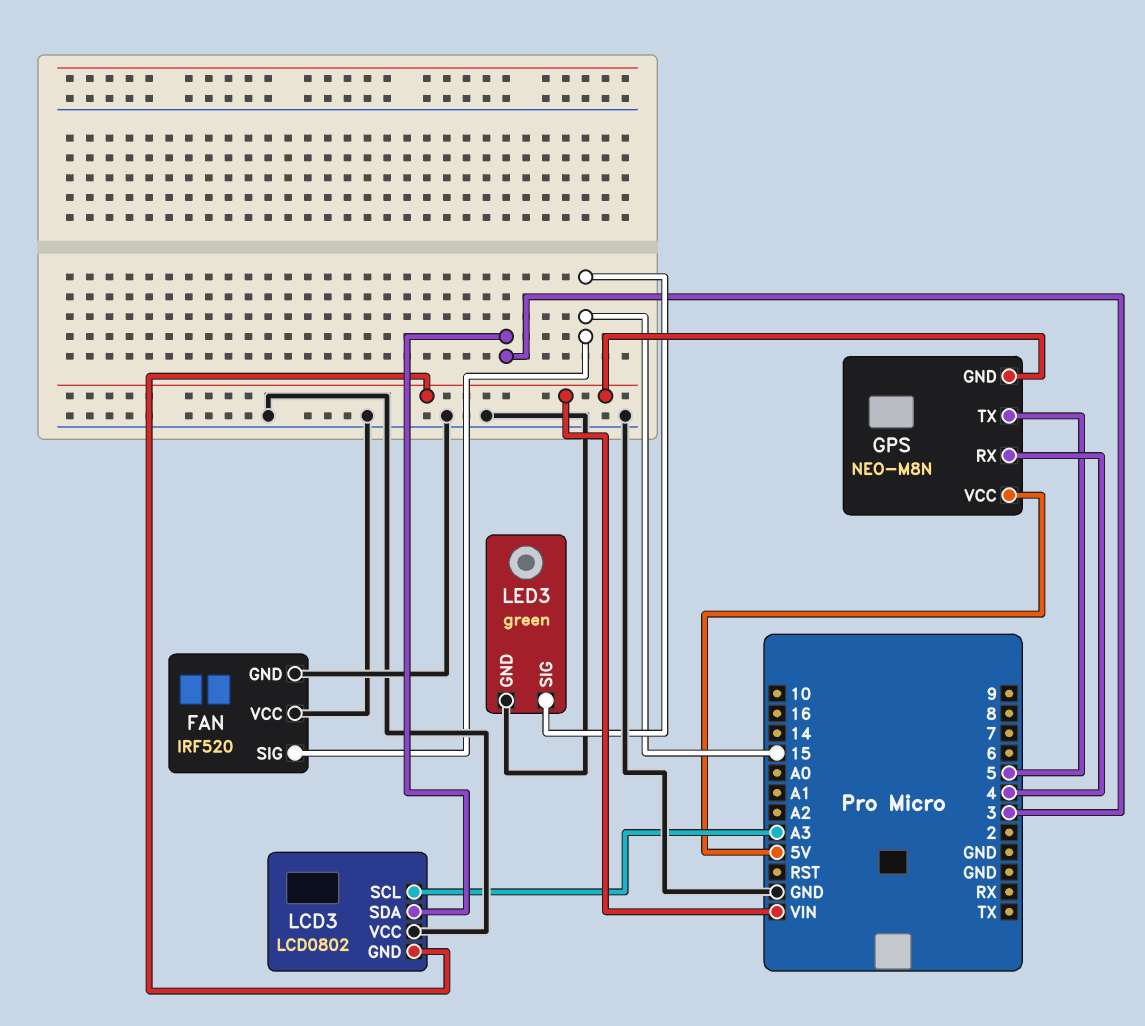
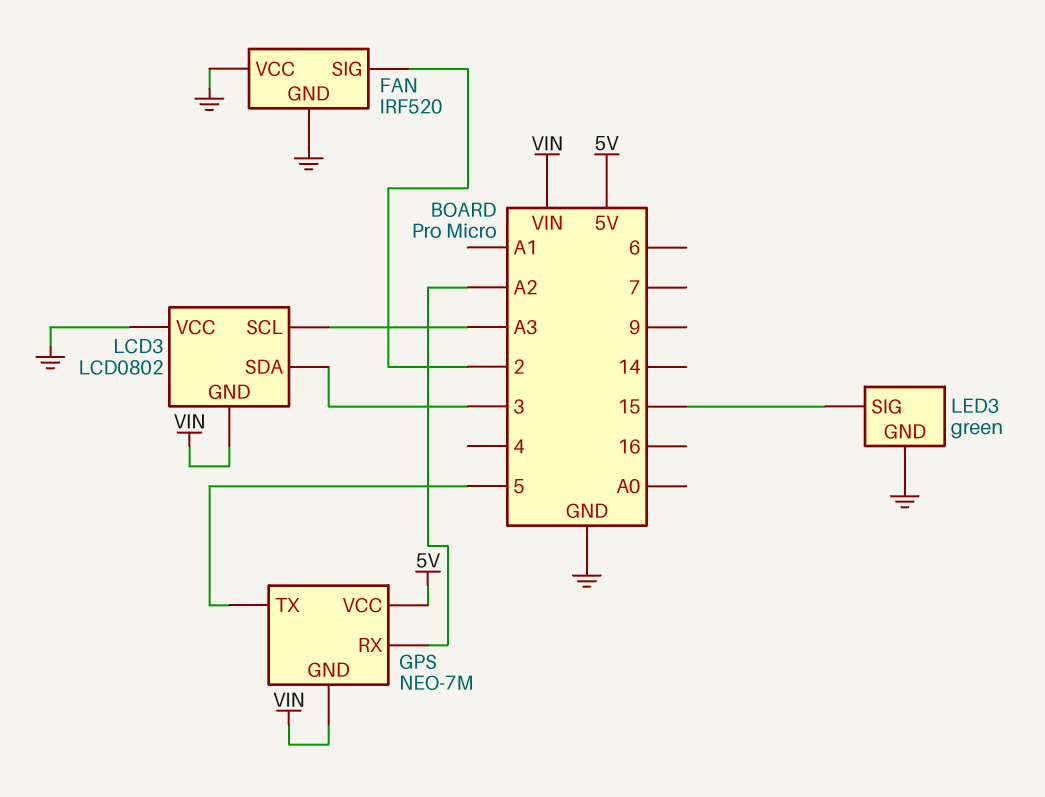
FAN pin SIG: 15 -> 2
GPS: NEO-M8N -> NEO-7M
GPS pin RX: 4 -> A2

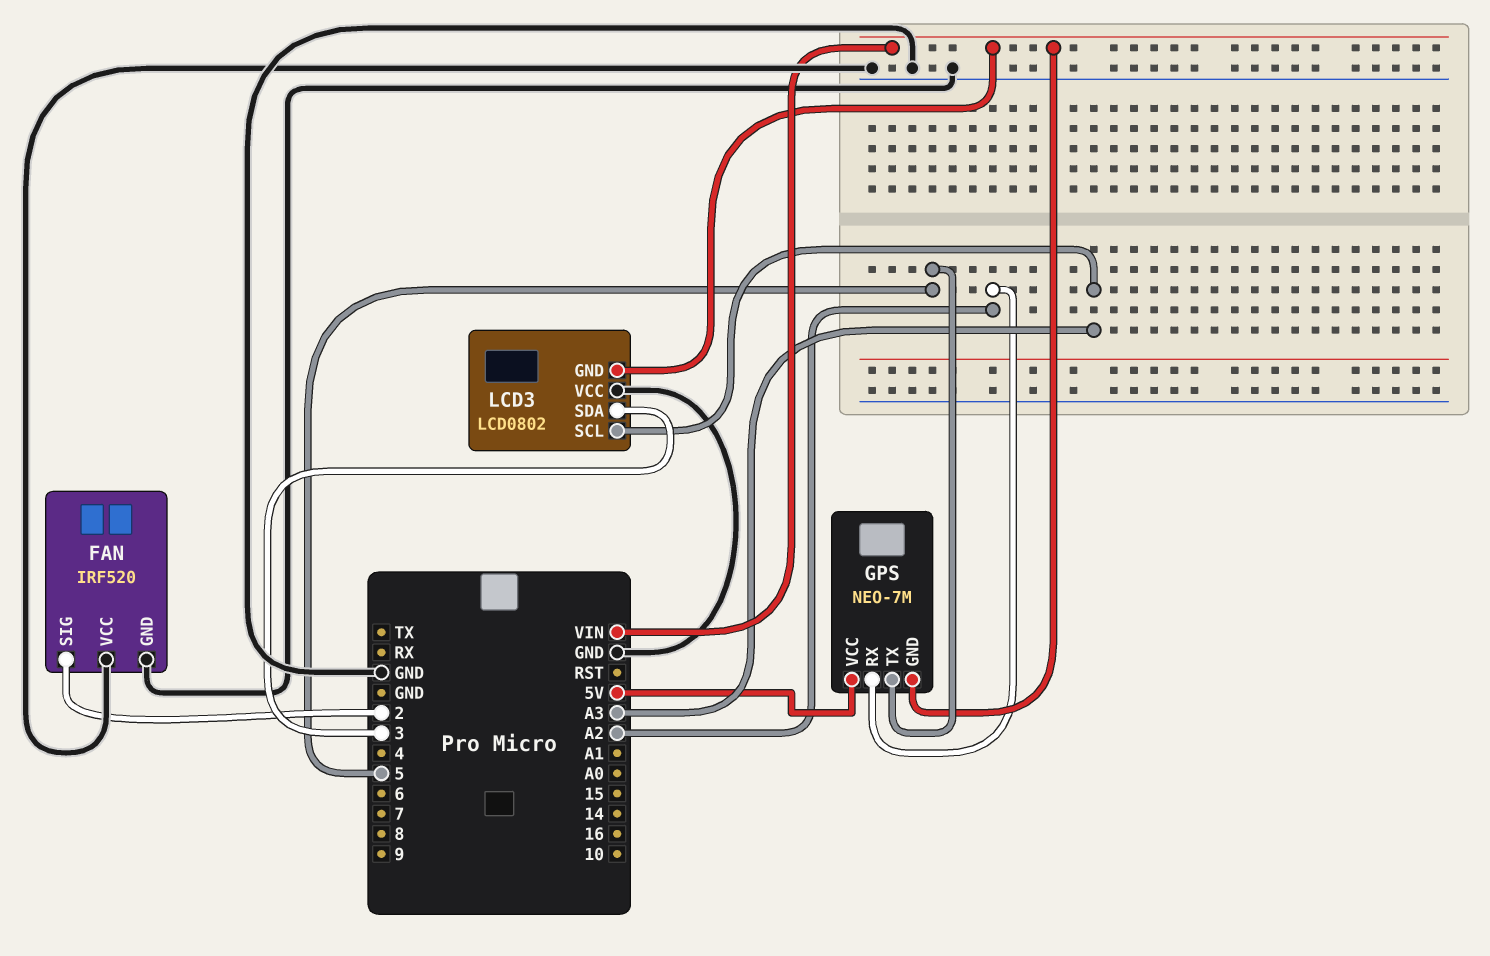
LED3: green -> none
LED3 pin GND: GND -> none
LED3 pin SIG: 15 -> none

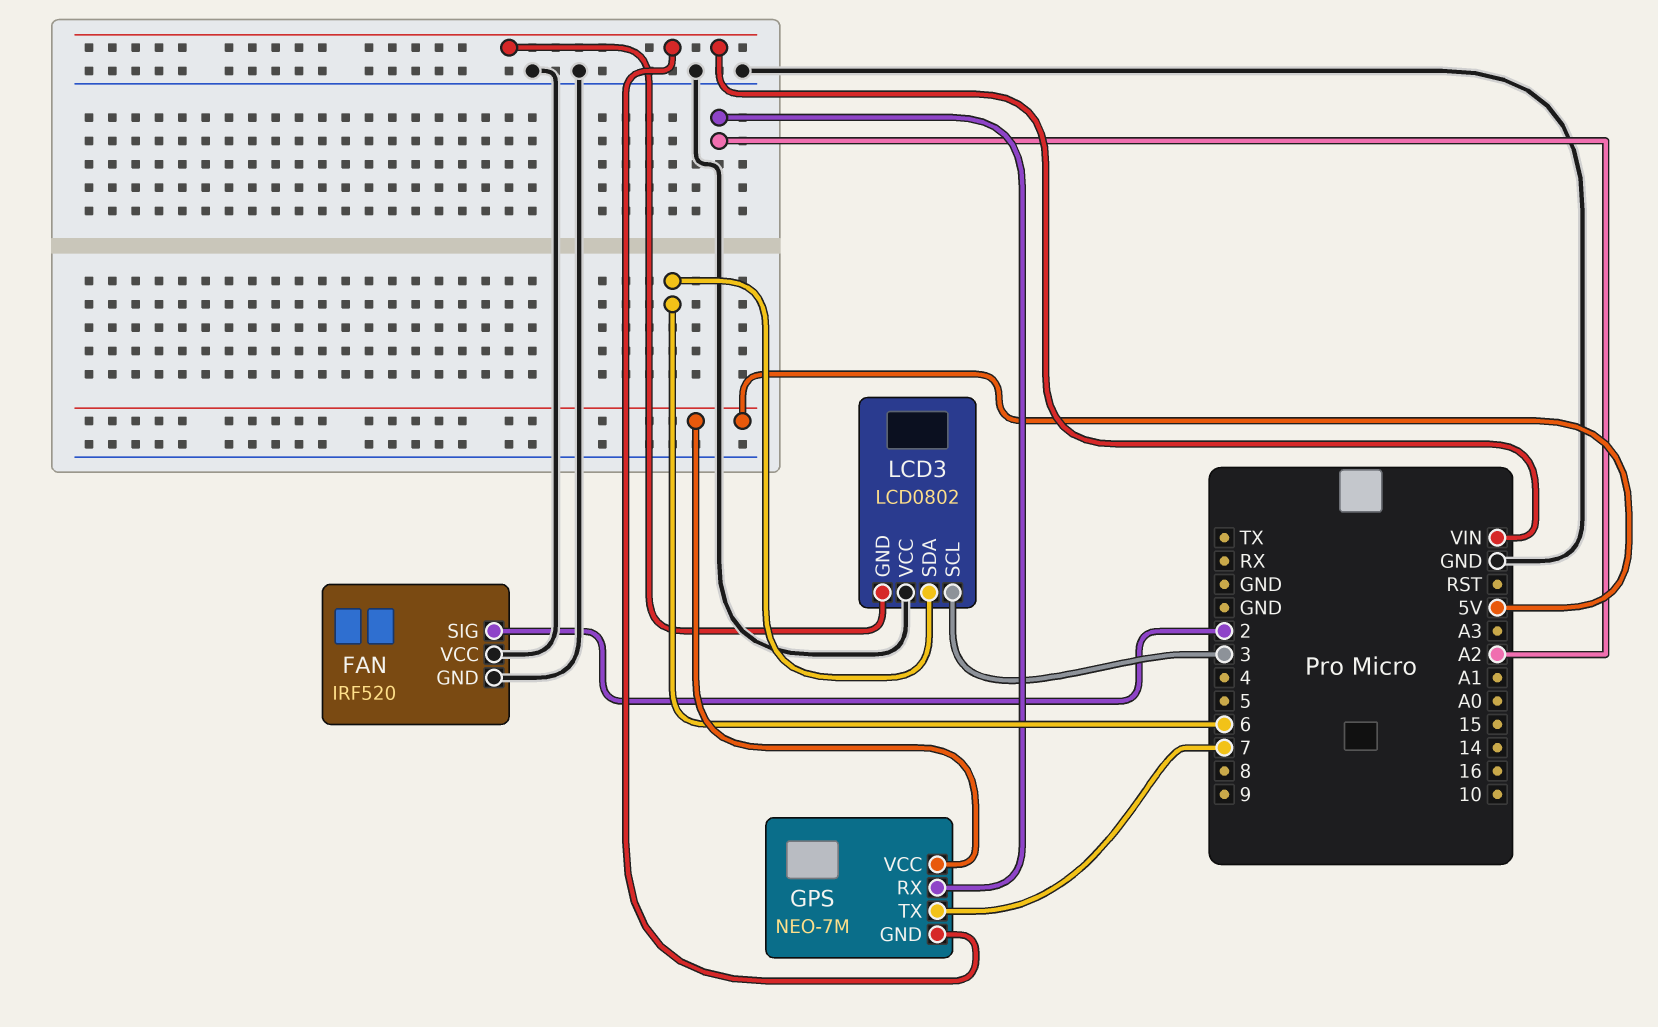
GPS pin TX: 5 -> 7
LCD3 pin SCL: A3 -> 3
LCD3 pin SDA: 3 -> 6

